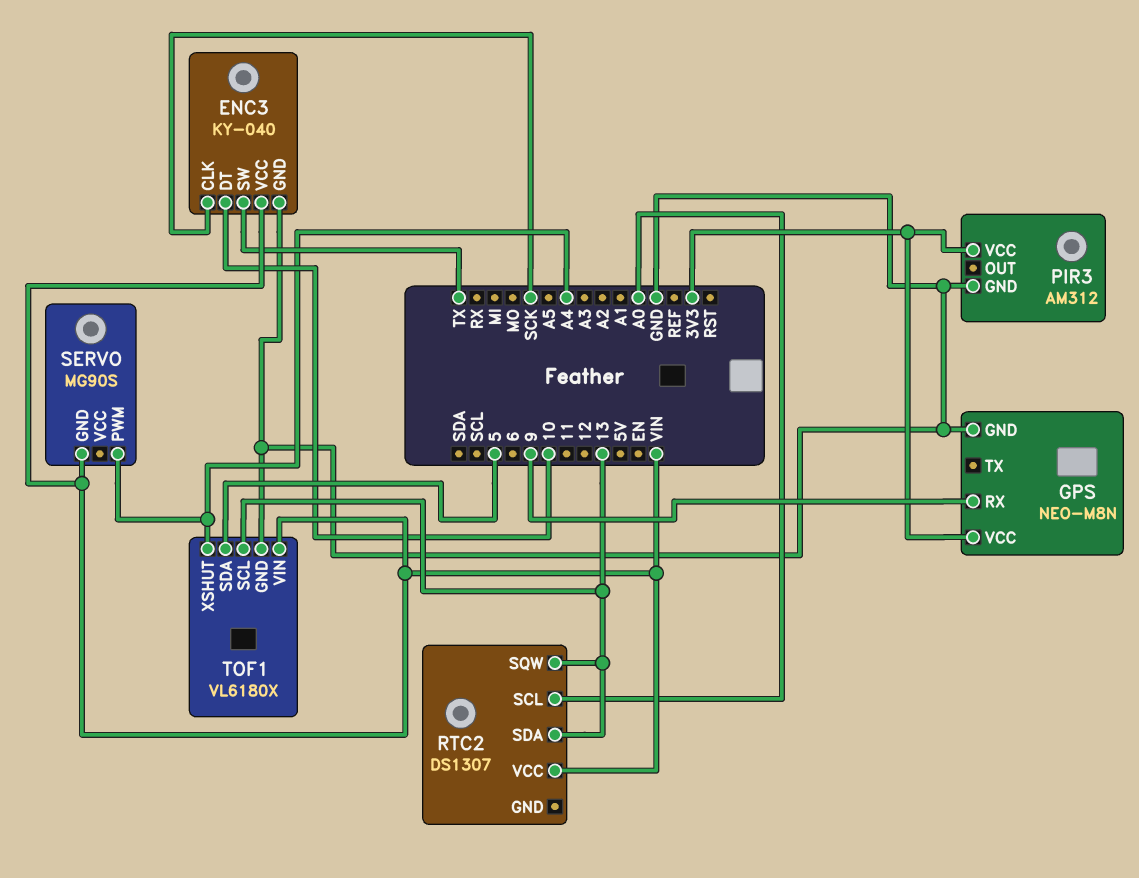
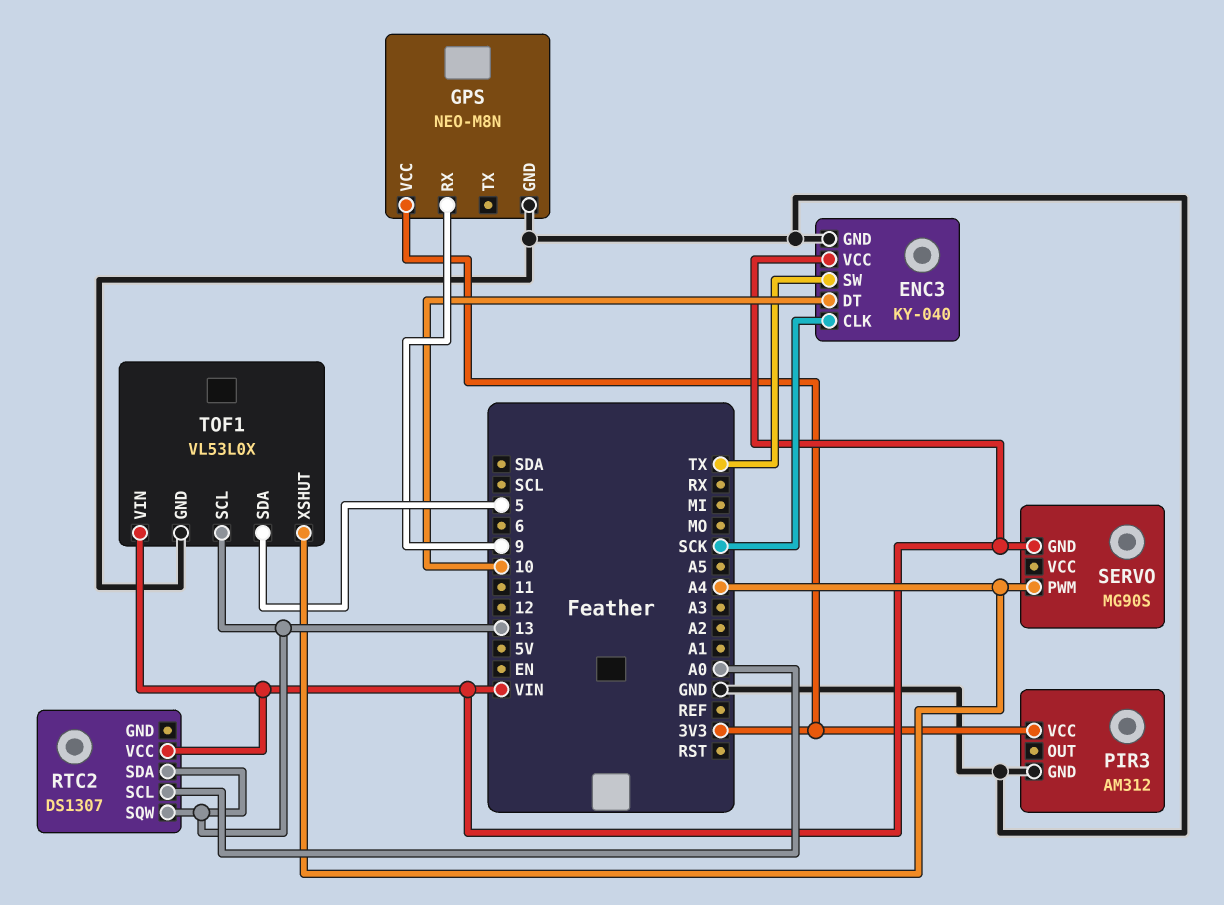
TOF1: VL6180X -> VL53L0X

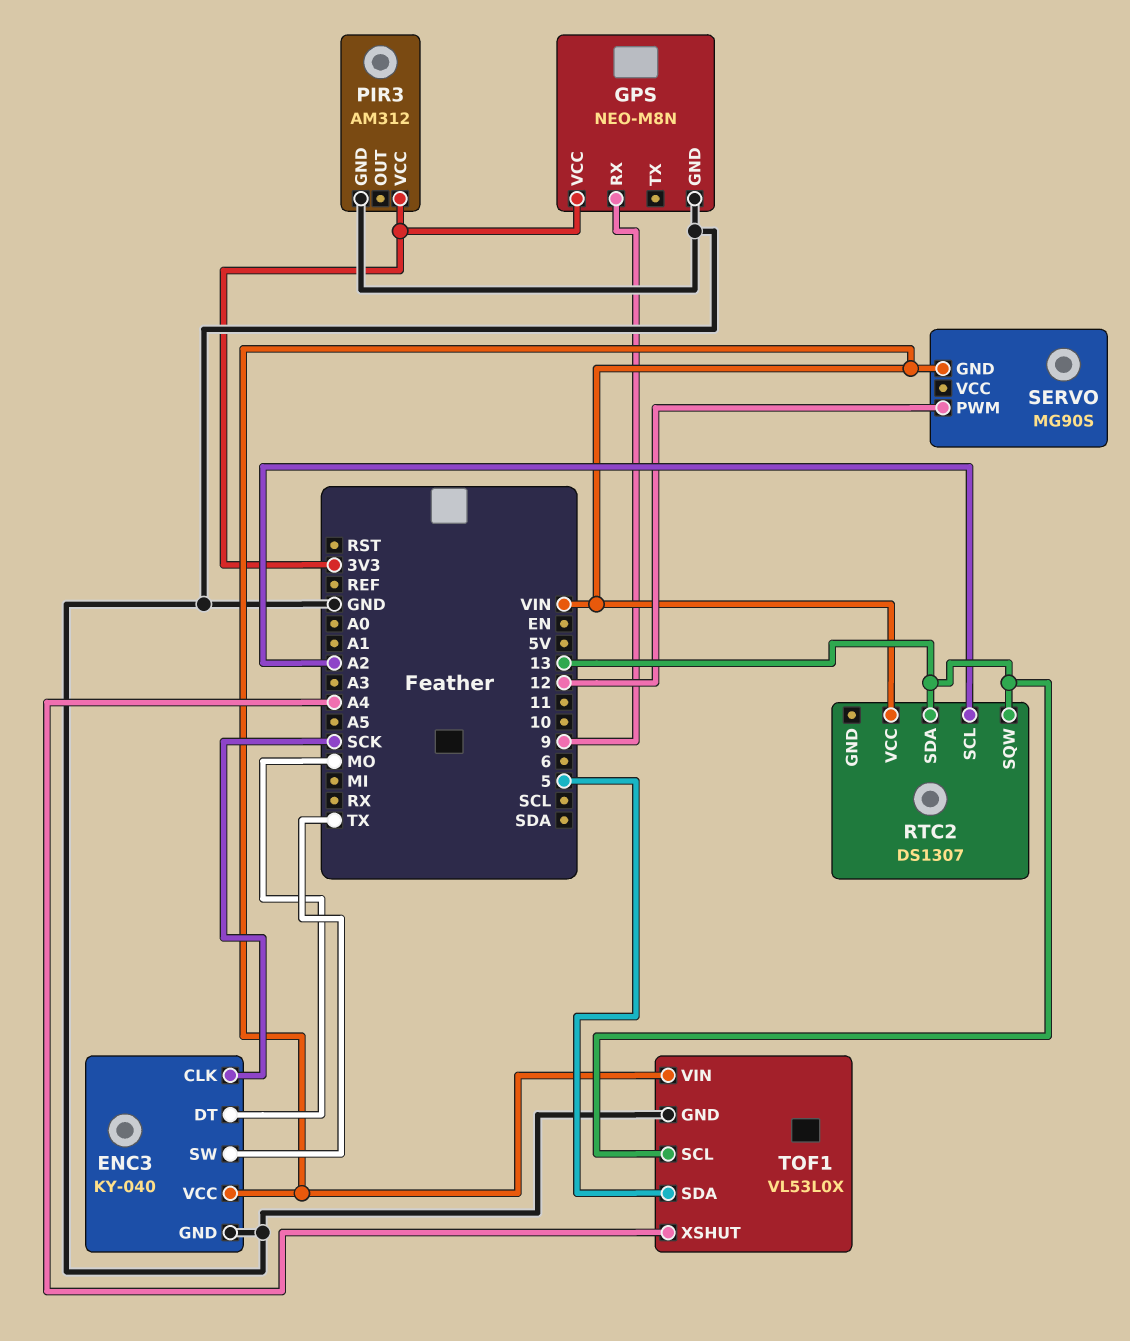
ENC3 pin DT: 10 -> MO
RTC2 pin SCL: A0 -> A2
SERVO pin PWM: A4 -> 12

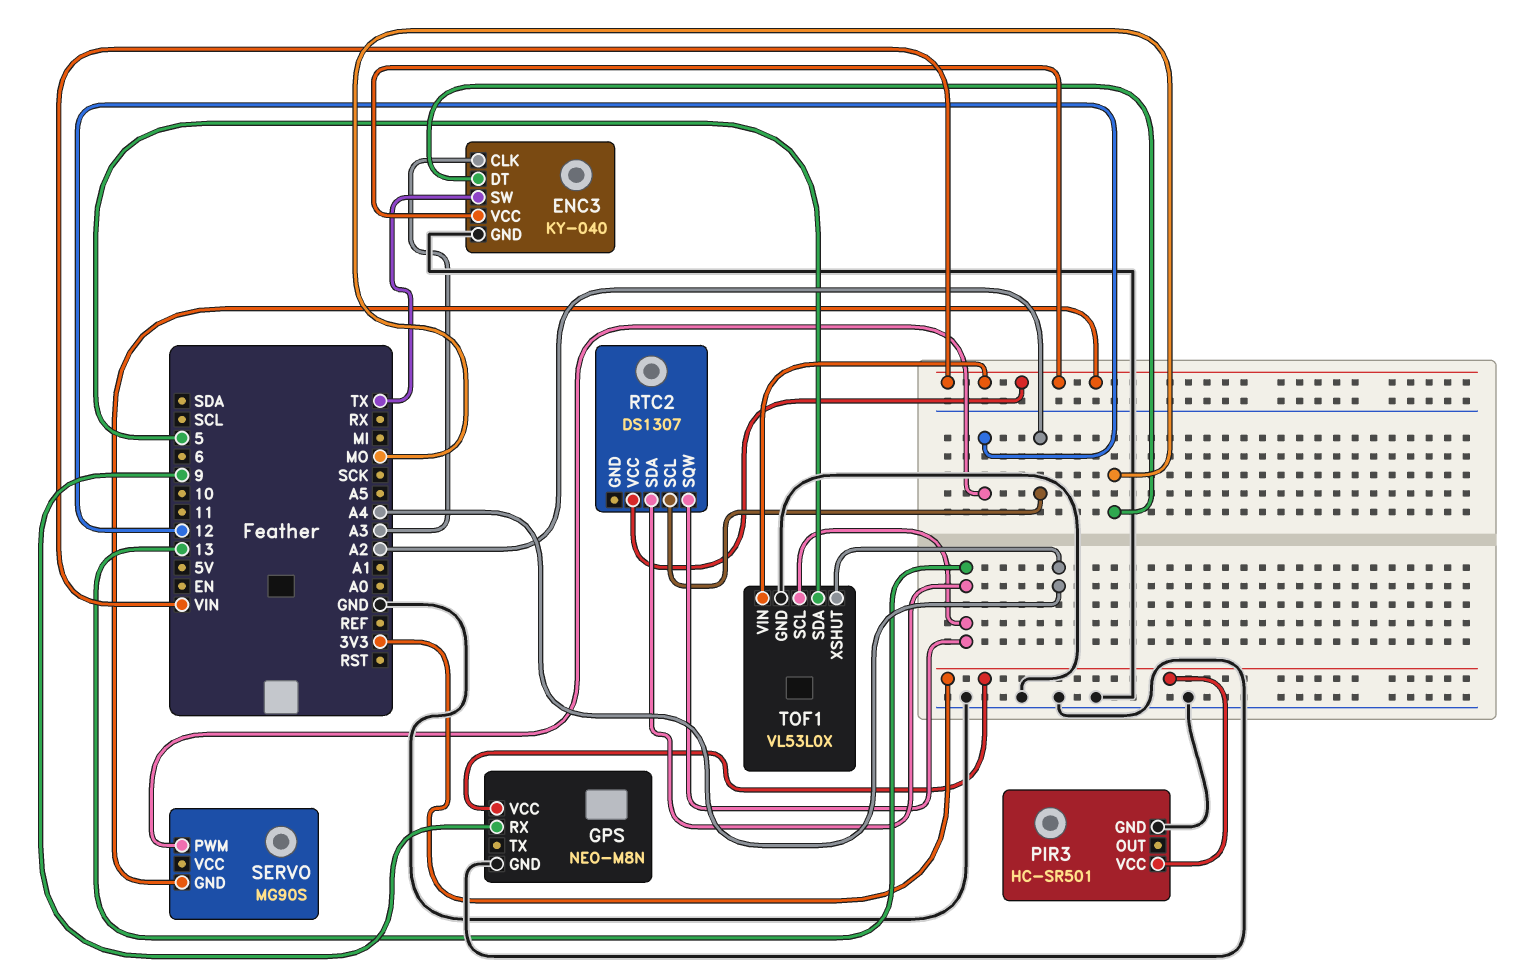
ENC3 pin CLK: SCK -> A3
PIR3: AM312 -> HC-SR501

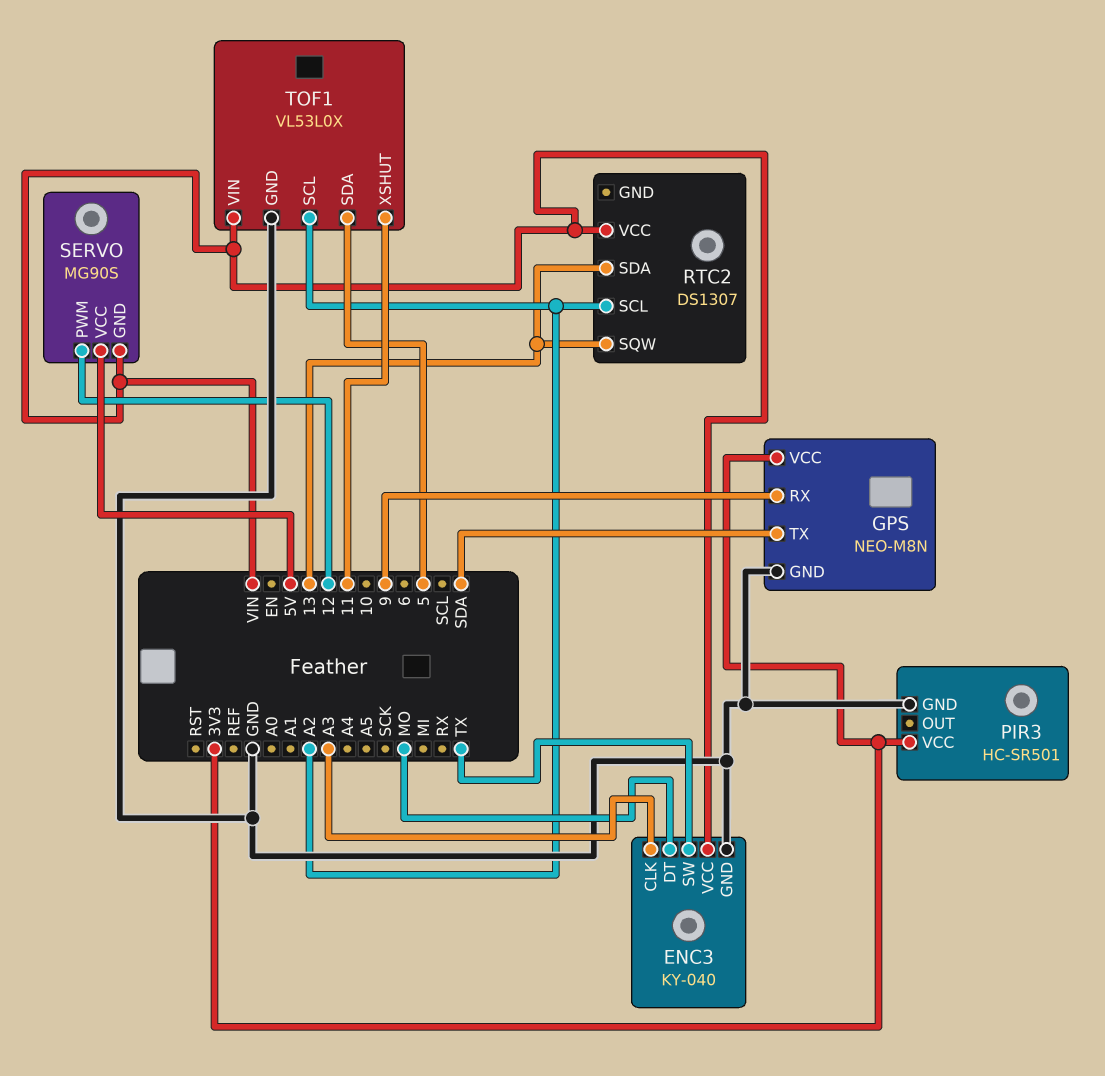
GPS pin TX: none -> SDA
SERVO pin VCC: none -> 5V
TOF1 pin SCL: 13 -> A2
TOF1 pin XSHUT: A4 -> 11

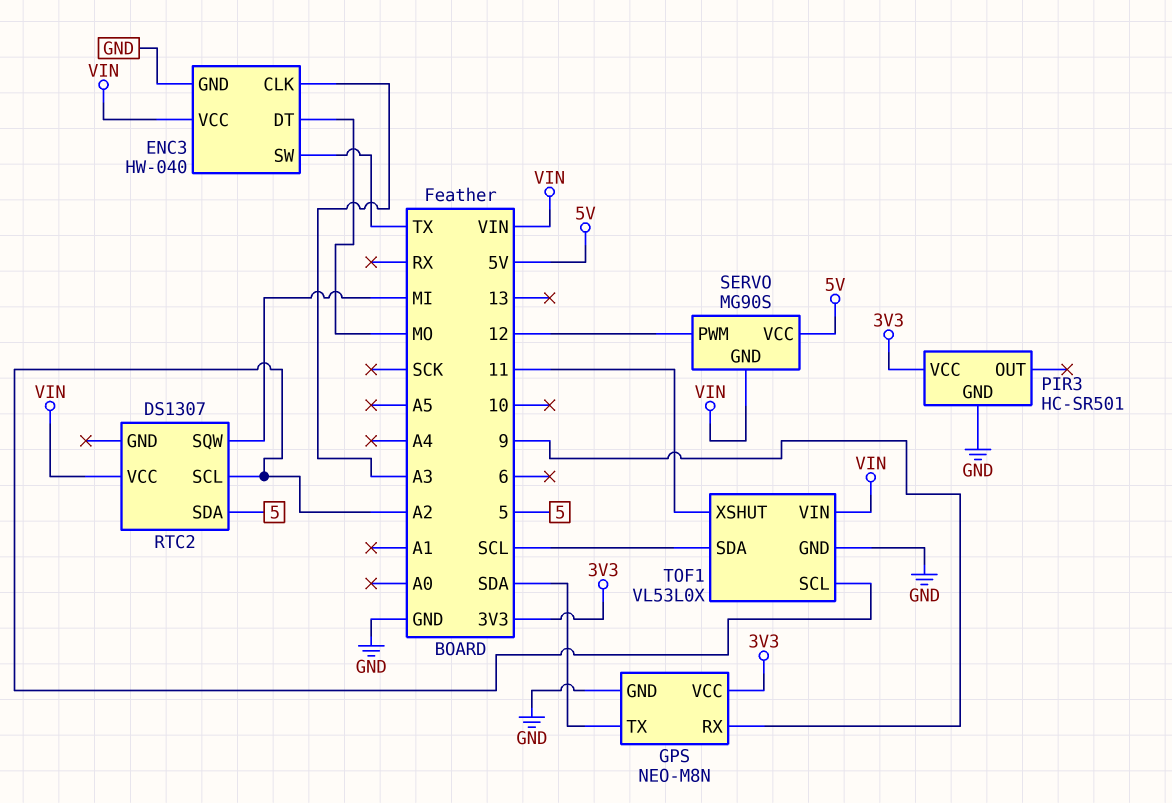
ENC3: KY-040 -> HW-040
RTC2 pin SDA: 13 -> 5
RTC2 pin SQW: 13 -> MI
TOF1 pin SDA: 5 -> SCL

